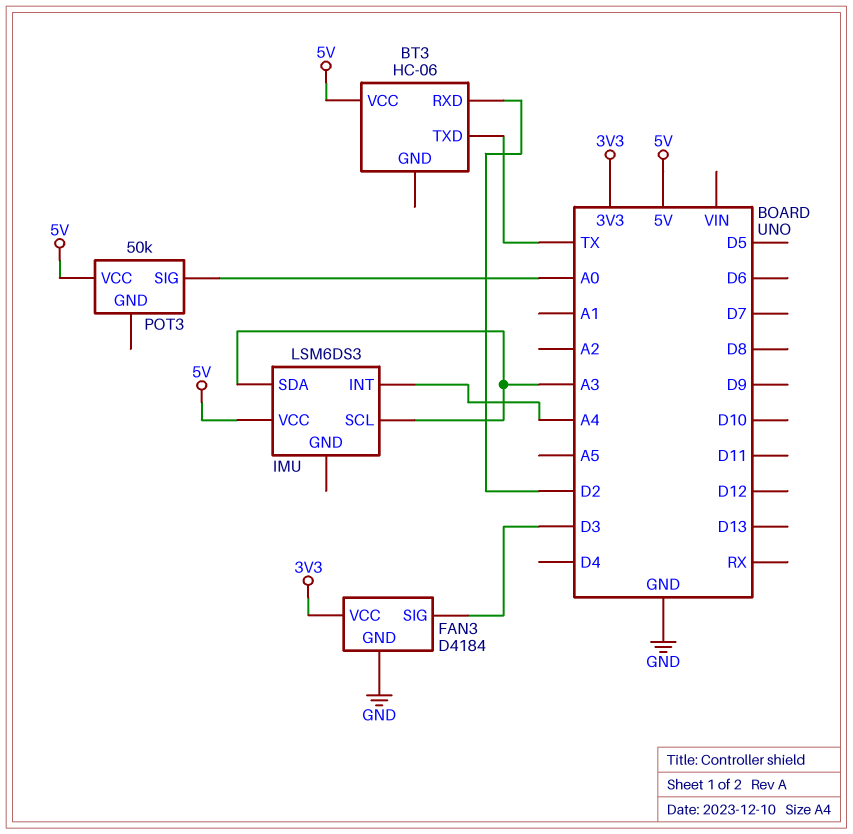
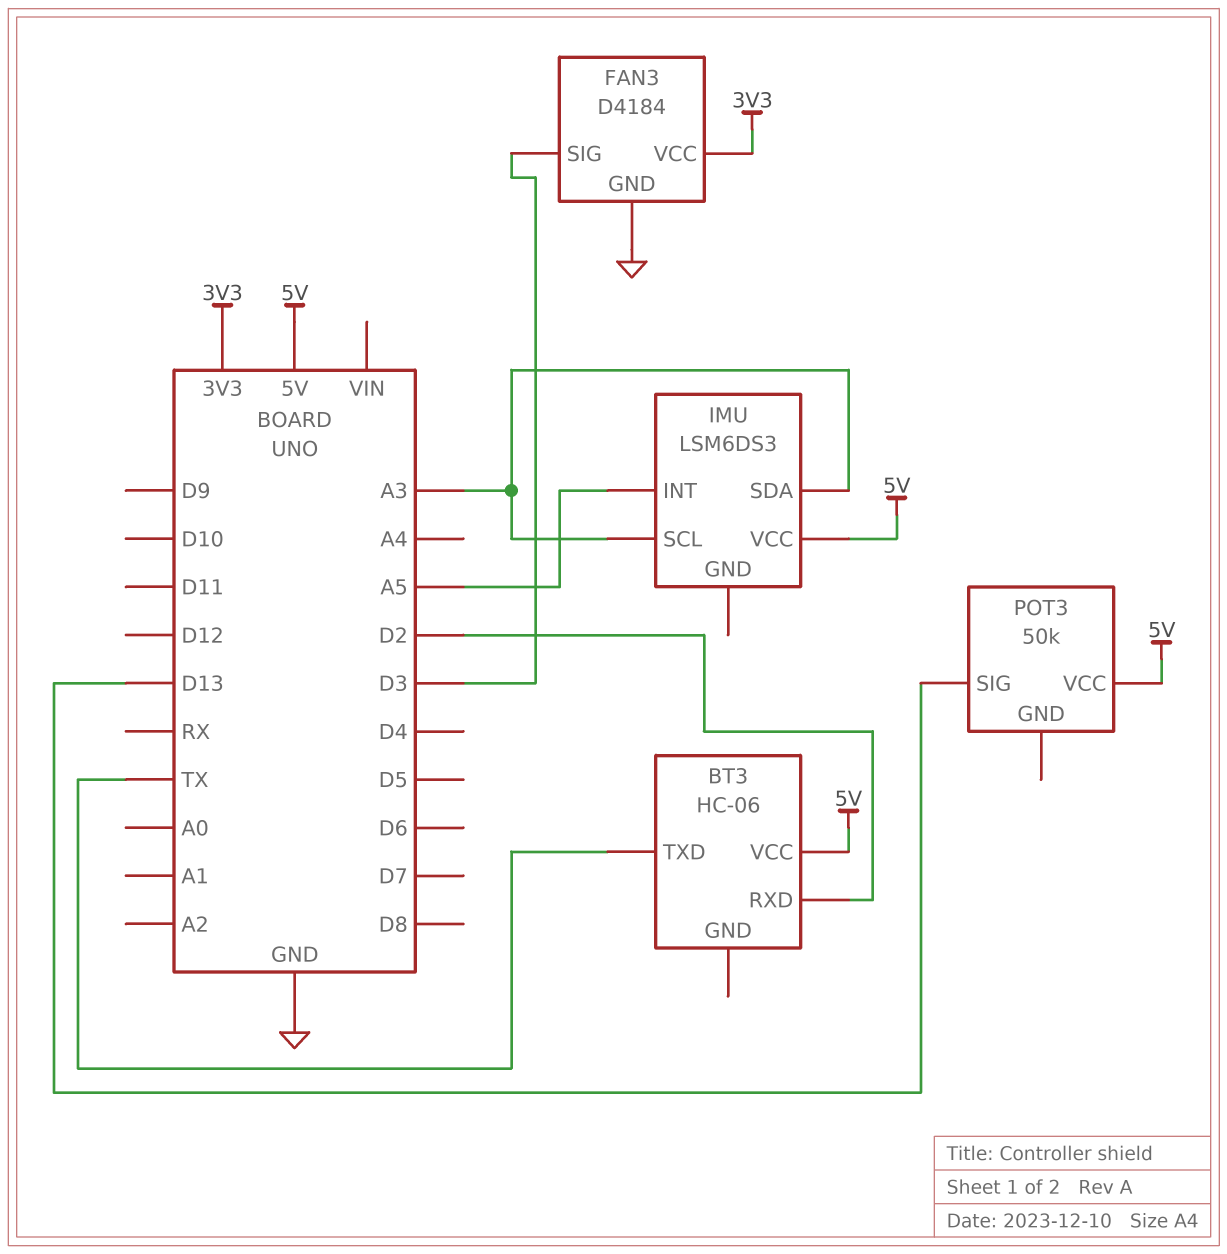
IMU pin INT: A4 -> A5
POT3 pin SIG: A0 -> D13

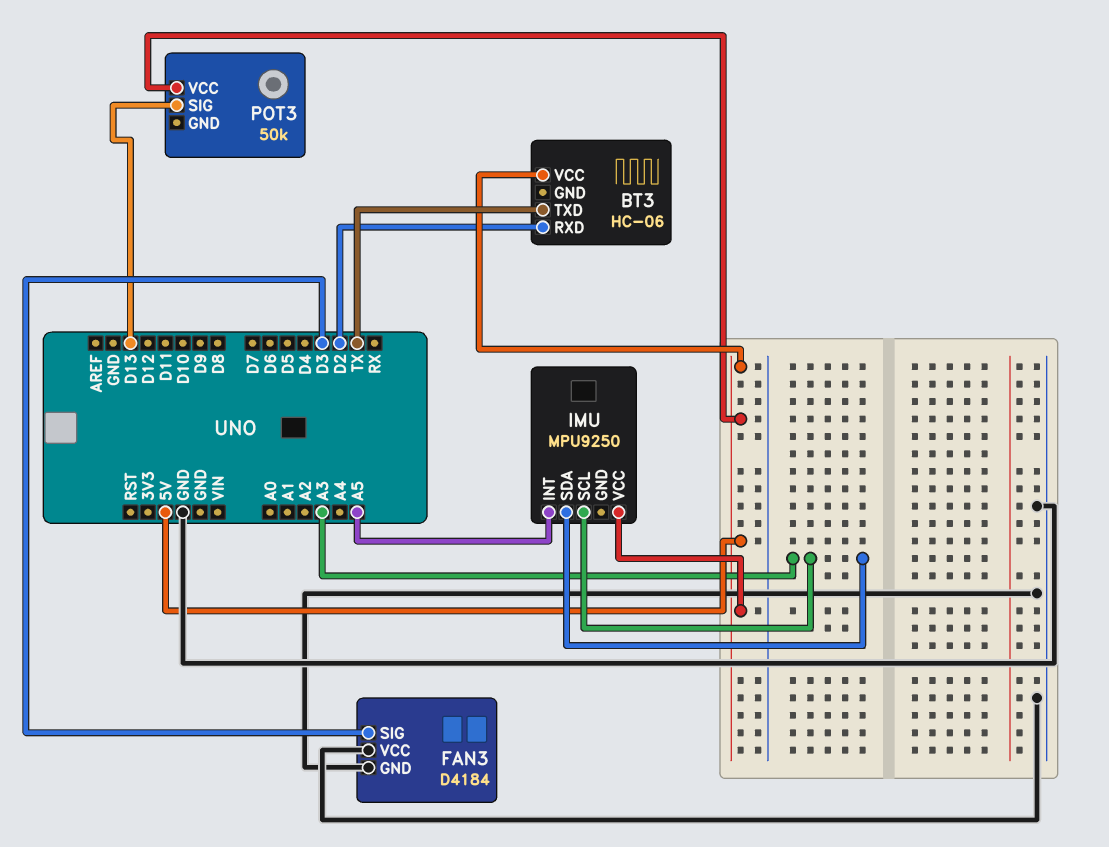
FAN3 pin VCC: 3V3 -> GND
IMU: LSM6DS3 -> MPU9250

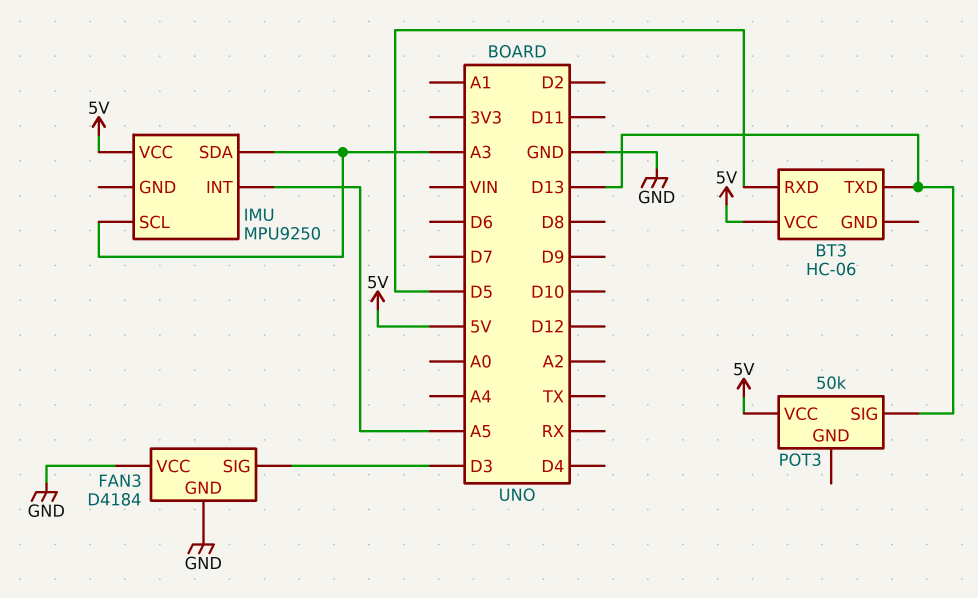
BT3 pin RXD: D2 -> D5
BT3 pin TXD: TX -> D13

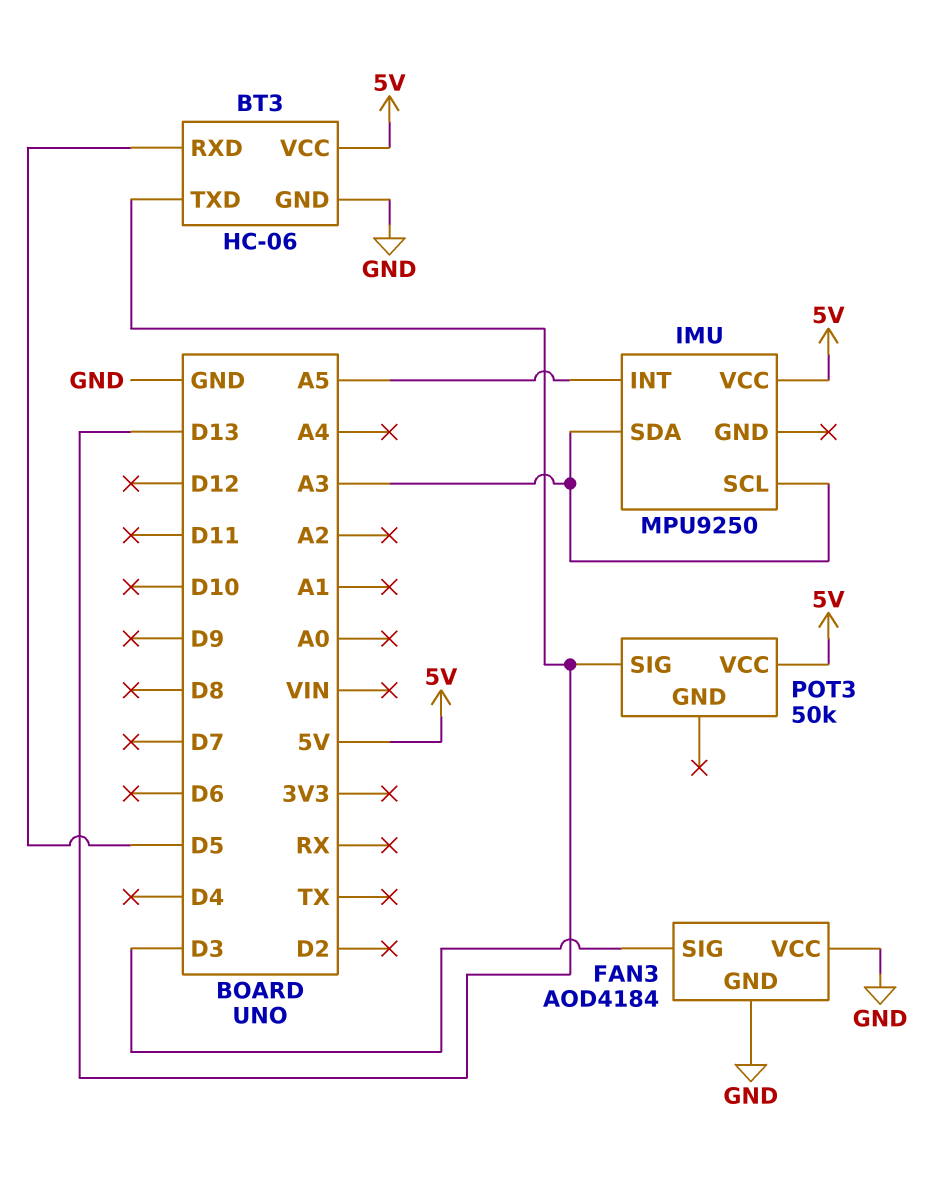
BT3 pin GND: none -> GND
FAN3: D4184 -> AOD4184

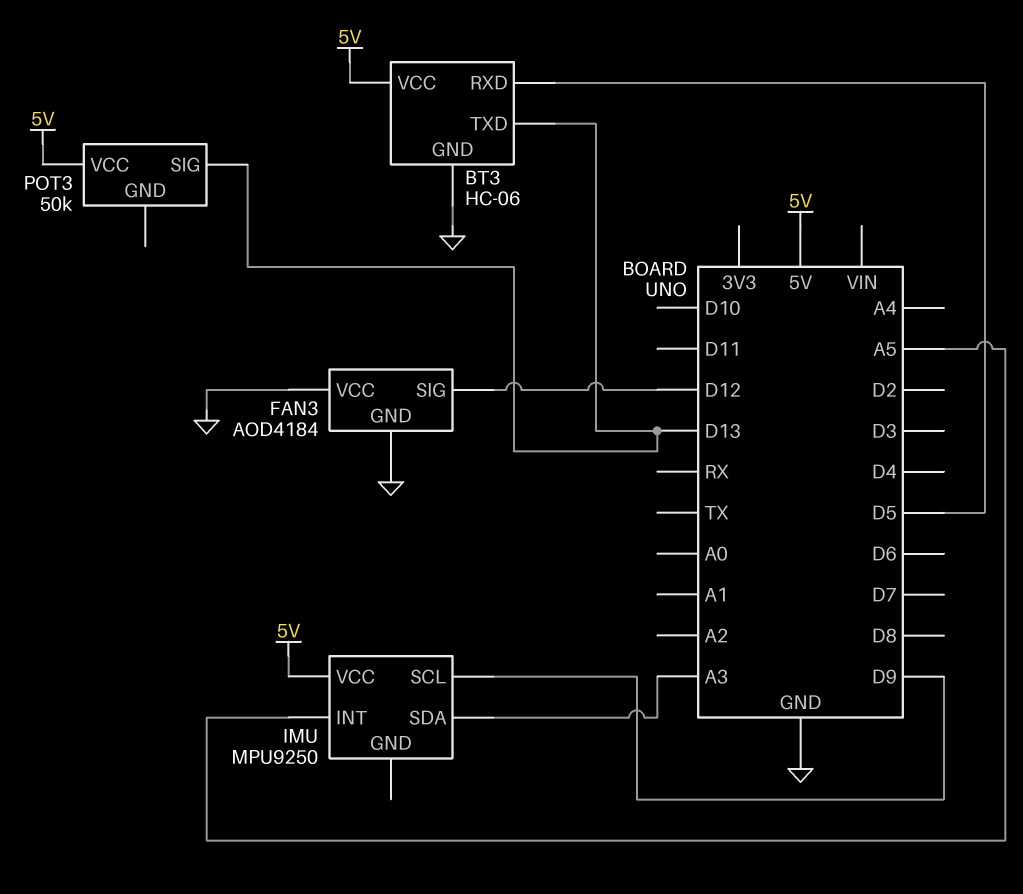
FAN3 pin SIG: D3 -> D12
IMU pin SCL: A3 -> D9

